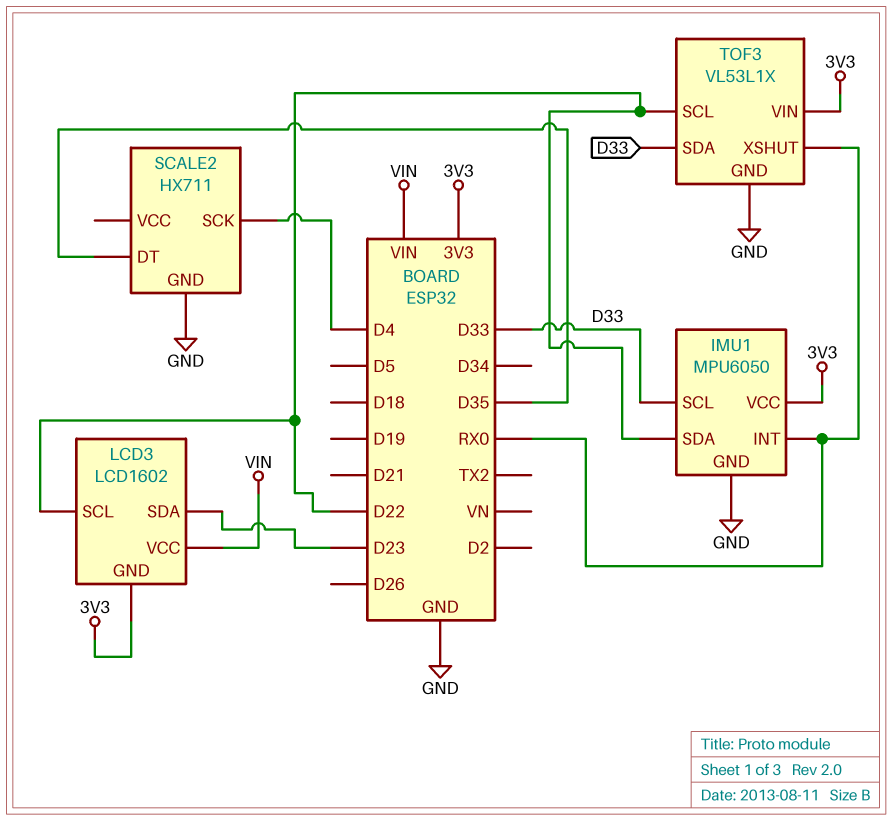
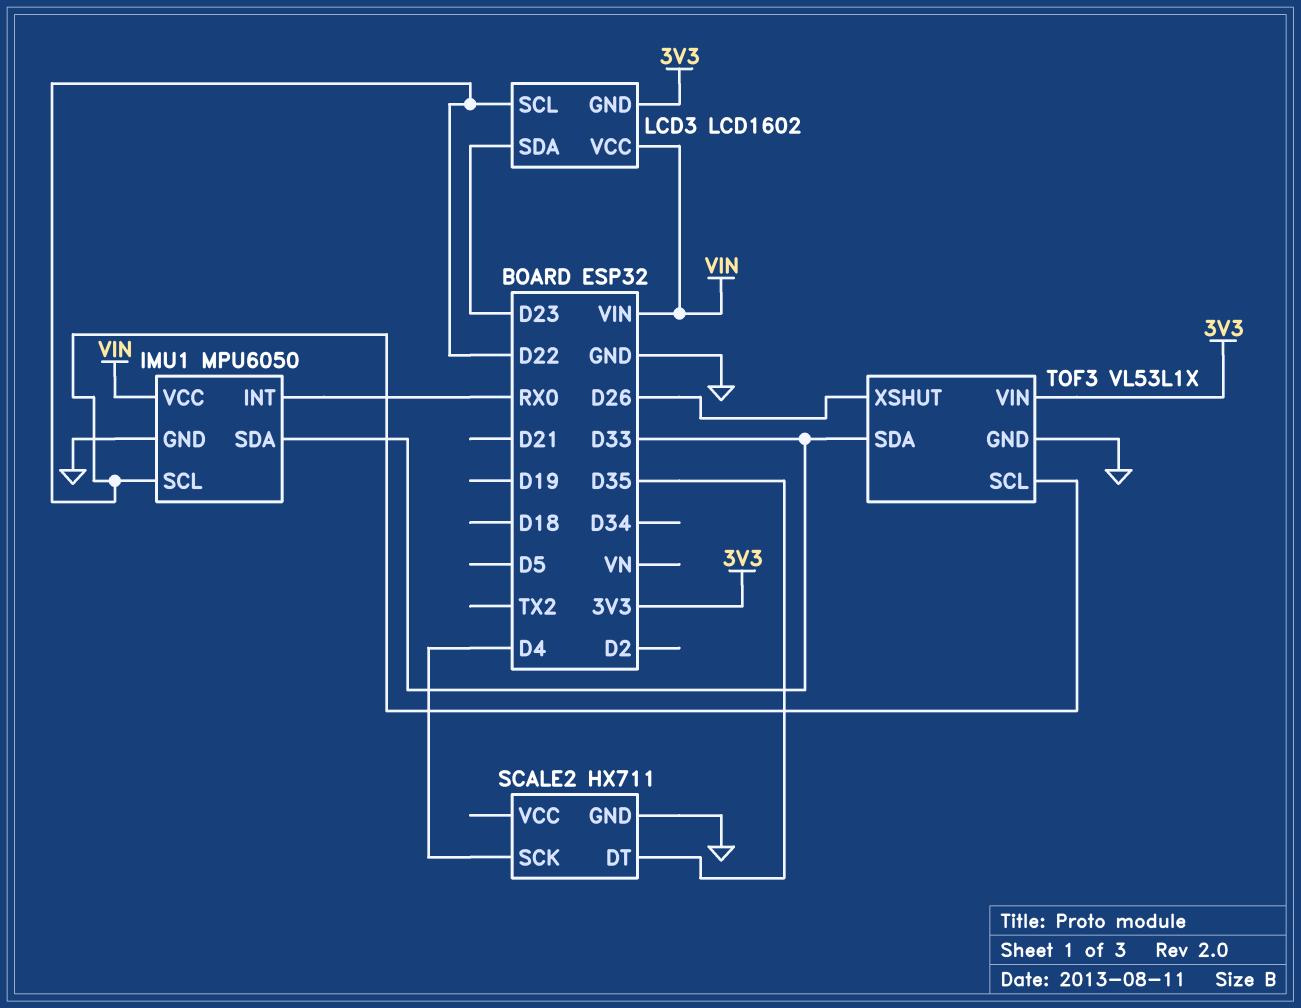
IMU1 pin SCL: D33 -> D22
IMU1 pin SDA: D22 -> D33
IMU1 pin VCC: 3V3 -> VIN
TOF3 pin XSHUT: RX0 -> D26

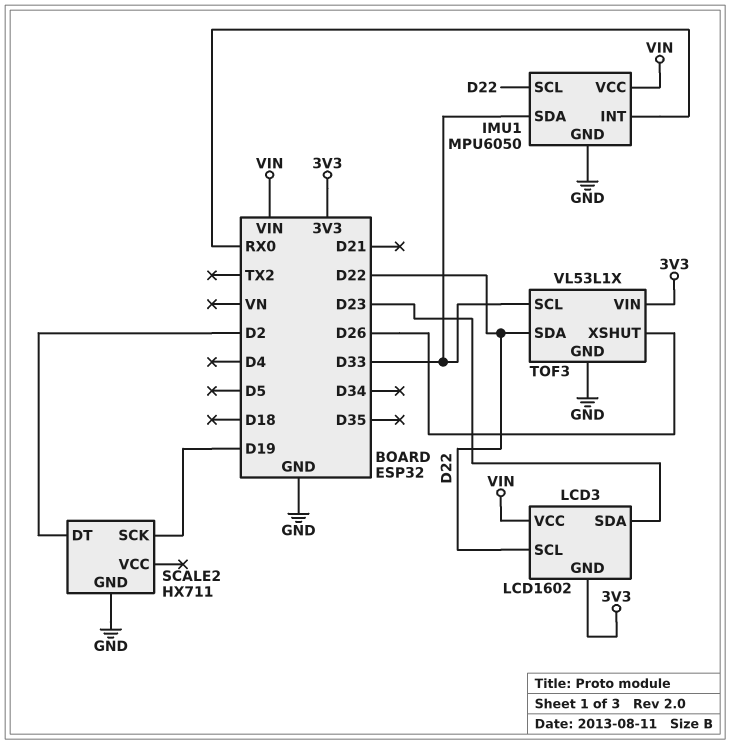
SCALE2 pin DT: D35 -> D2
SCALE2 pin SCK: D4 -> D19
TOF3 pin SCL: D22 -> D33
TOF3 pin SDA: D33 -> D22

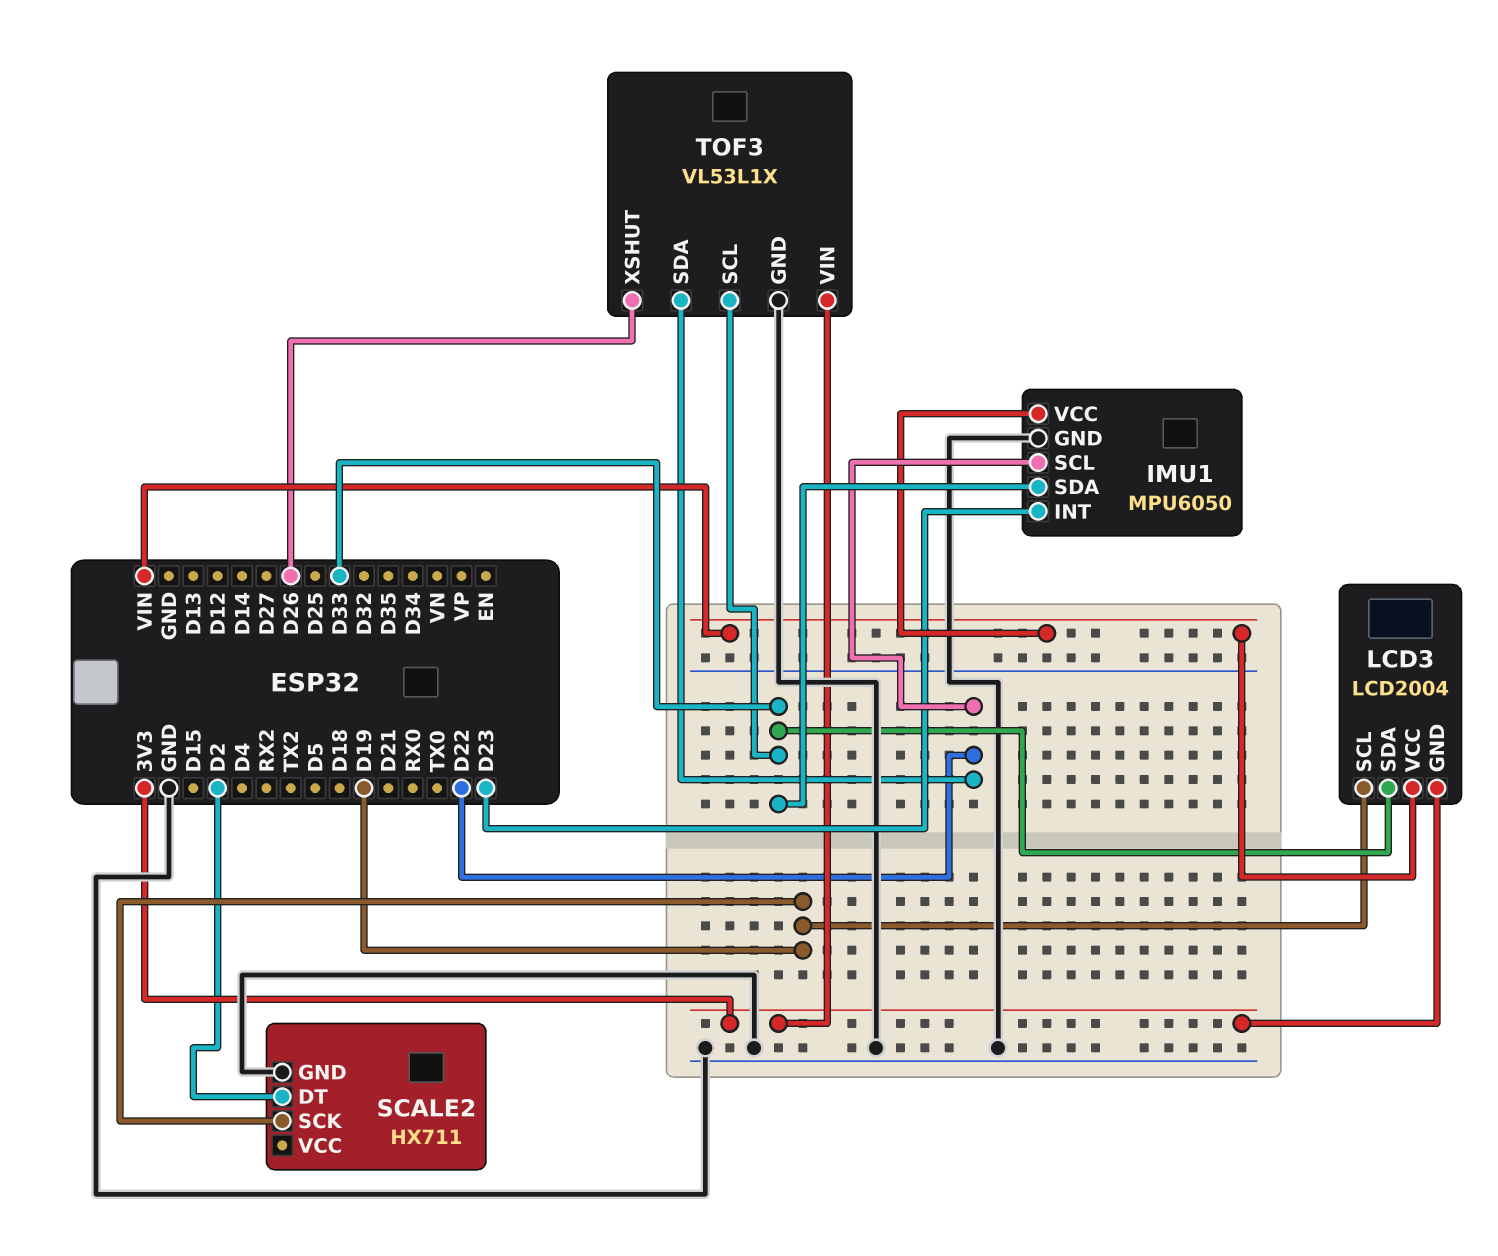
IMU1 pin INT: RX0 -> D23
LCD3: LCD1602 -> LCD2004
LCD3 pin SCL: D22 -> D19
LCD3 pin SDA: D23 -> D33

